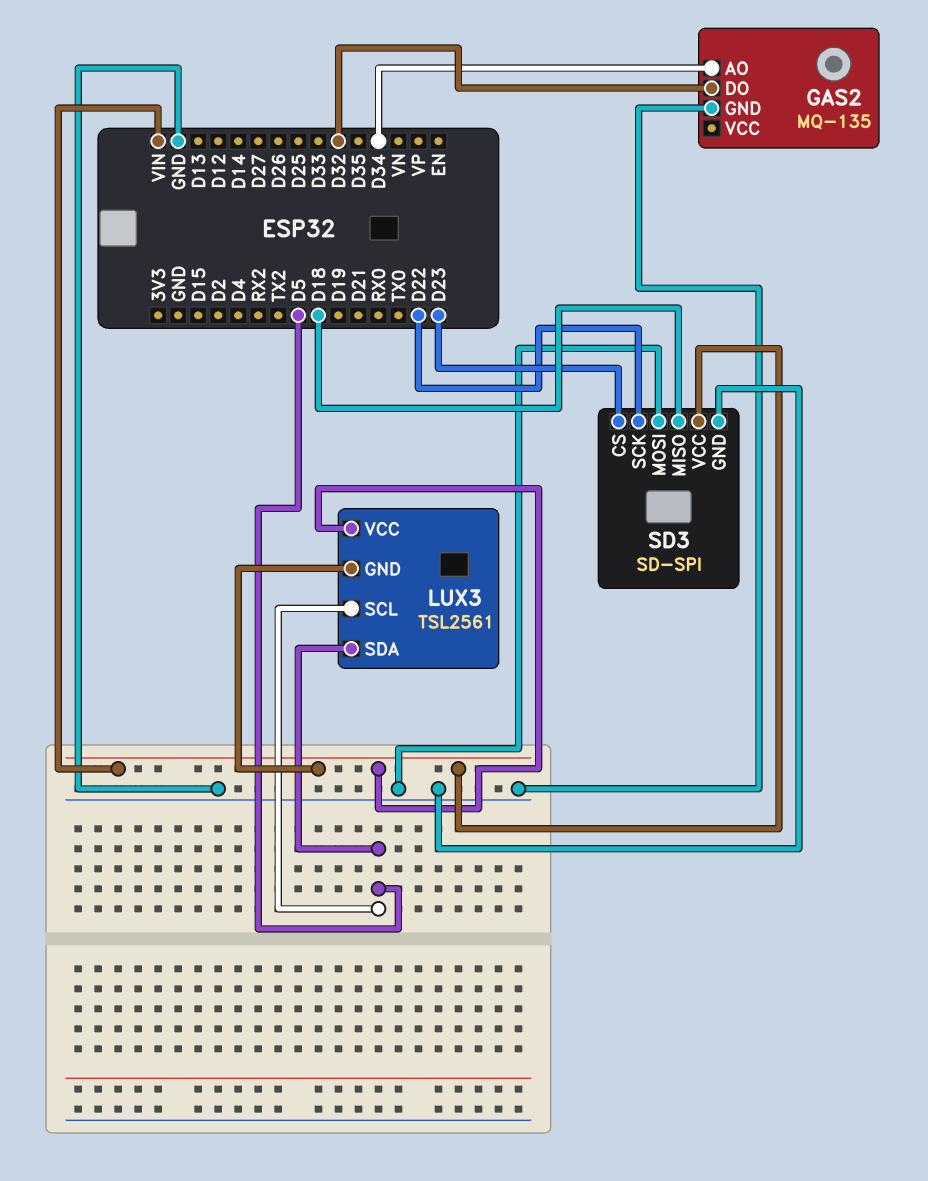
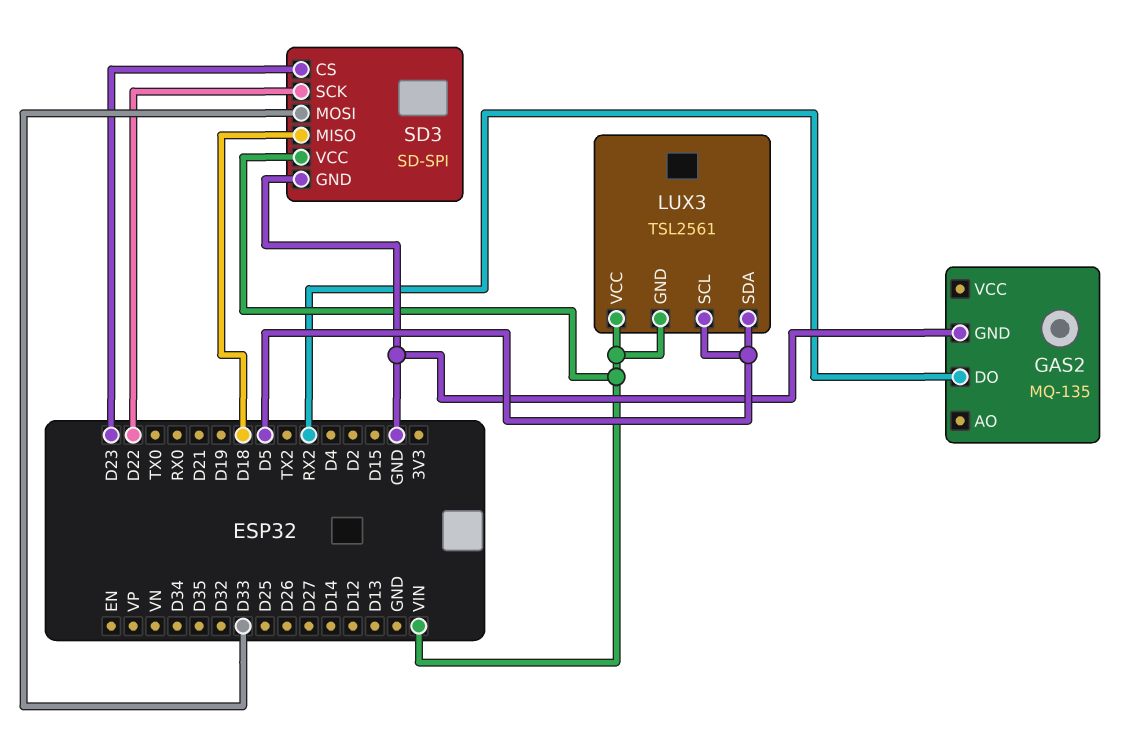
GAS2 pin AO: D34 -> none
GAS2 pin DO: D32 -> RX2
SD3 pin MOSI: GND -> D33

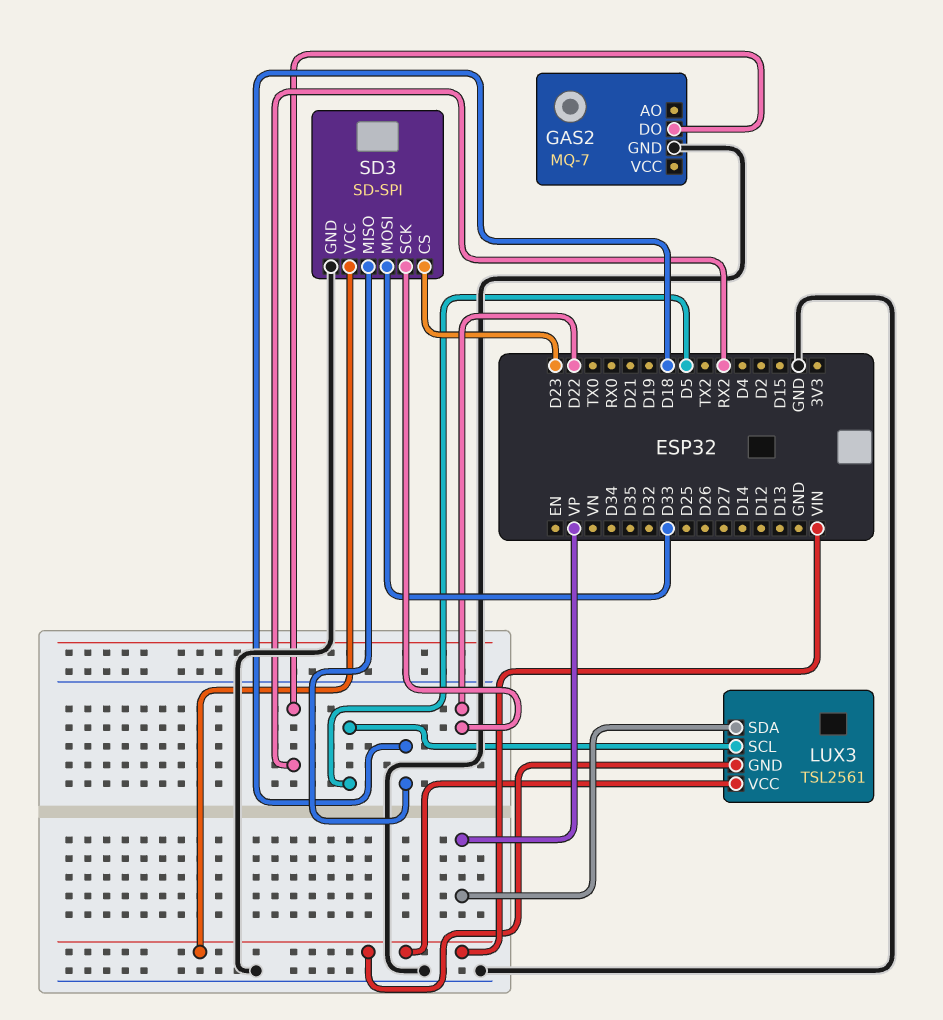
GAS2: MQ-135 -> MQ-7
LUX3 pin SDA: D5 -> VP

